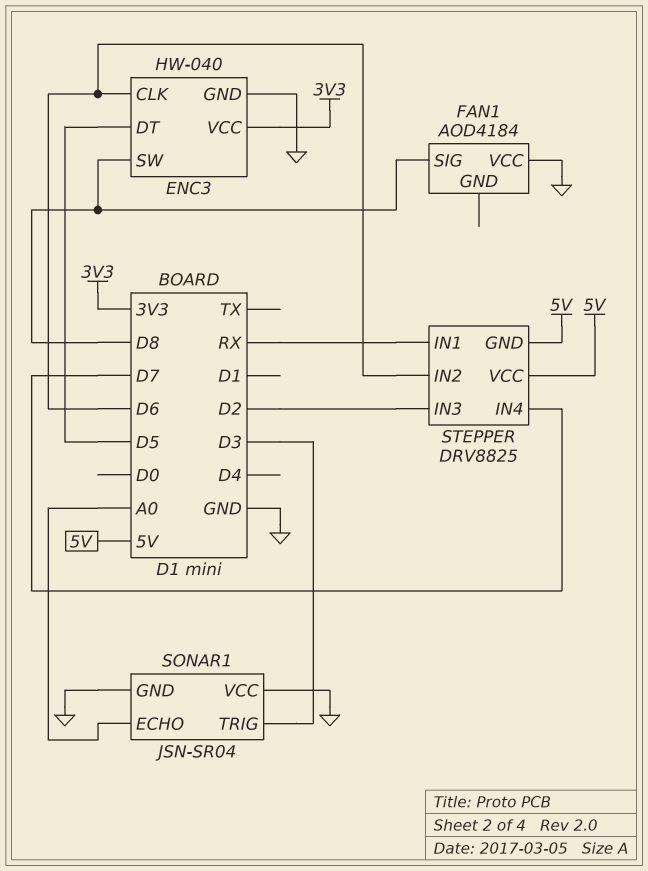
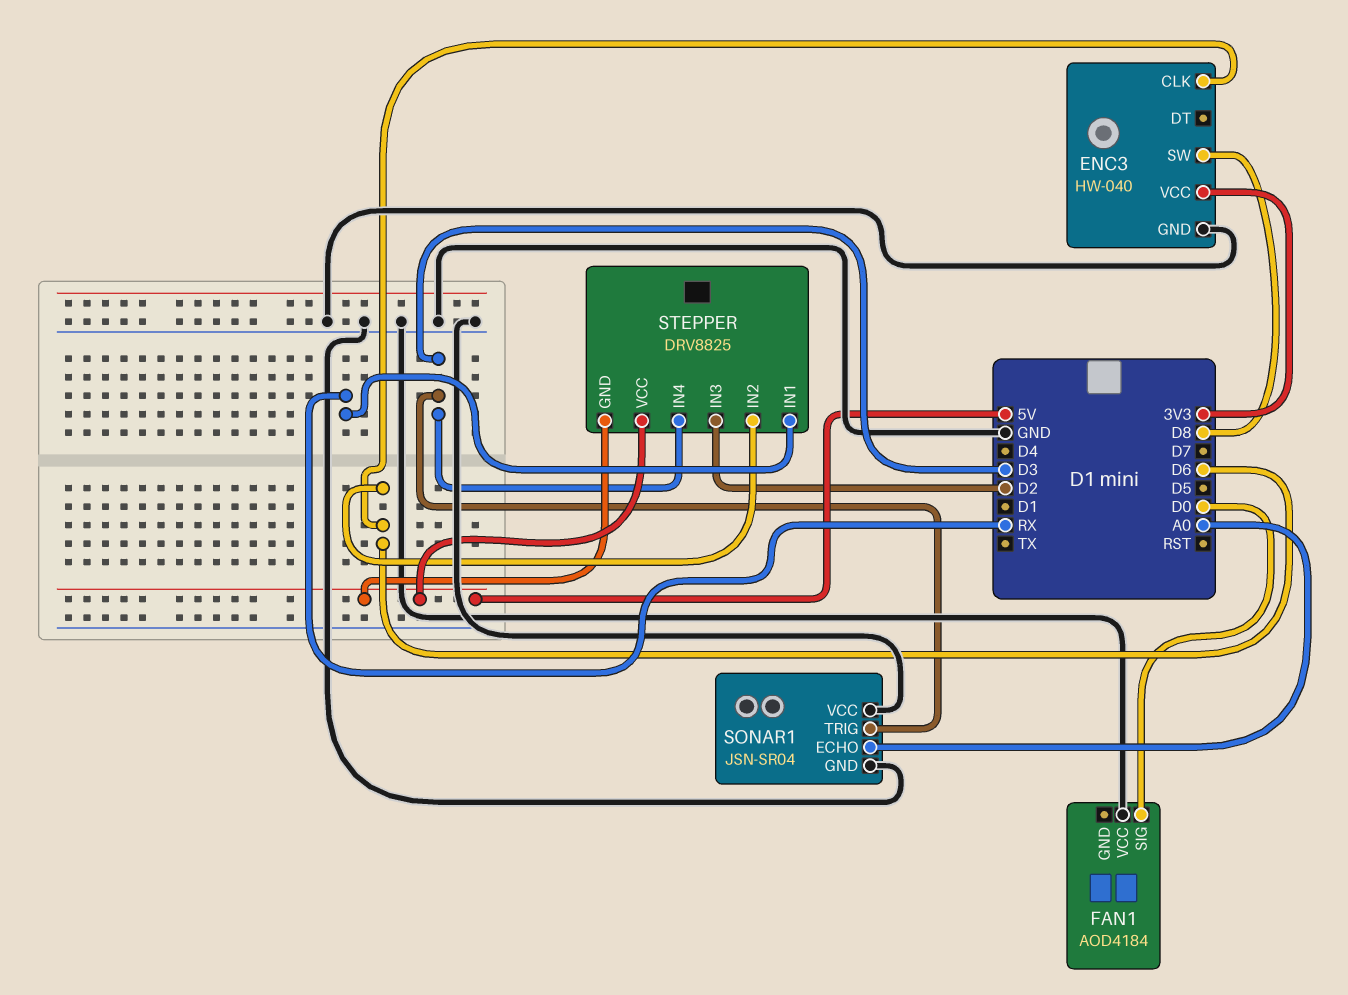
ENC3 pin DT: D5 -> none
FAN1 pin SIG: D8 -> D0
STEPPER pin IN4: D7 -> D3

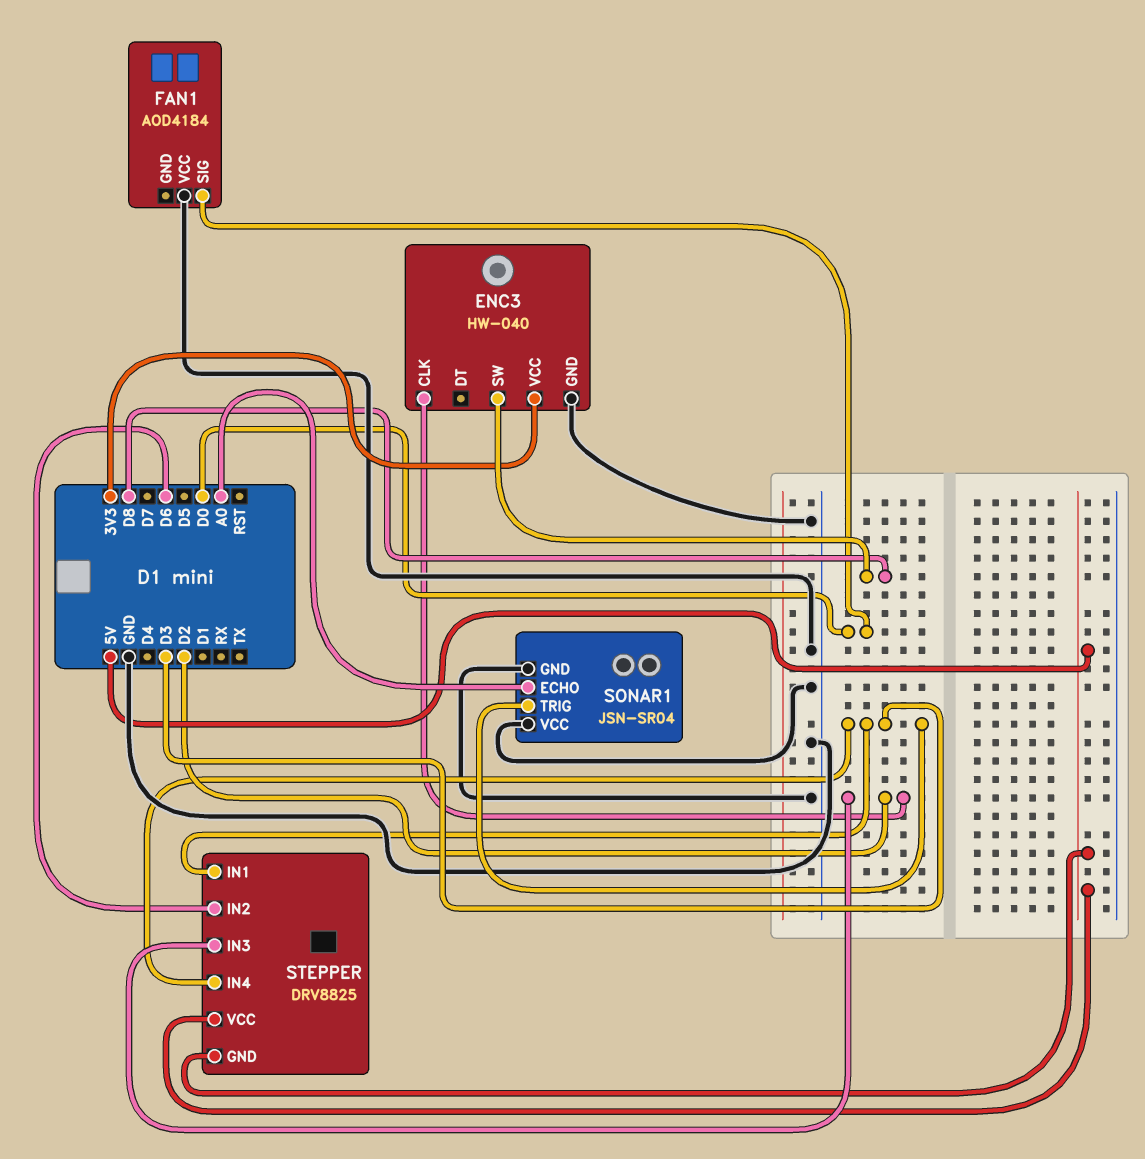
ENC3 pin CLK: D6 -> D2
STEPPER pin IN1: RX -> D3

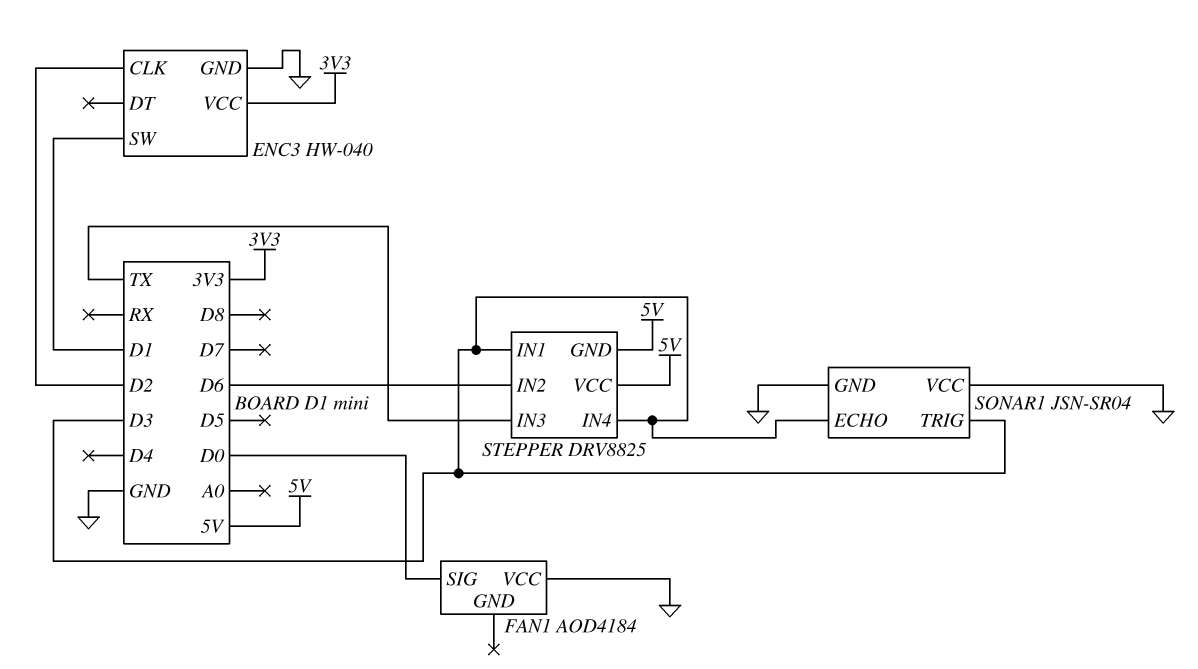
ENC3 pin SW: D8 -> D1
SONAR1 pin ECHO: A0 -> D3
STEPPER pin IN3: D2 -> TX

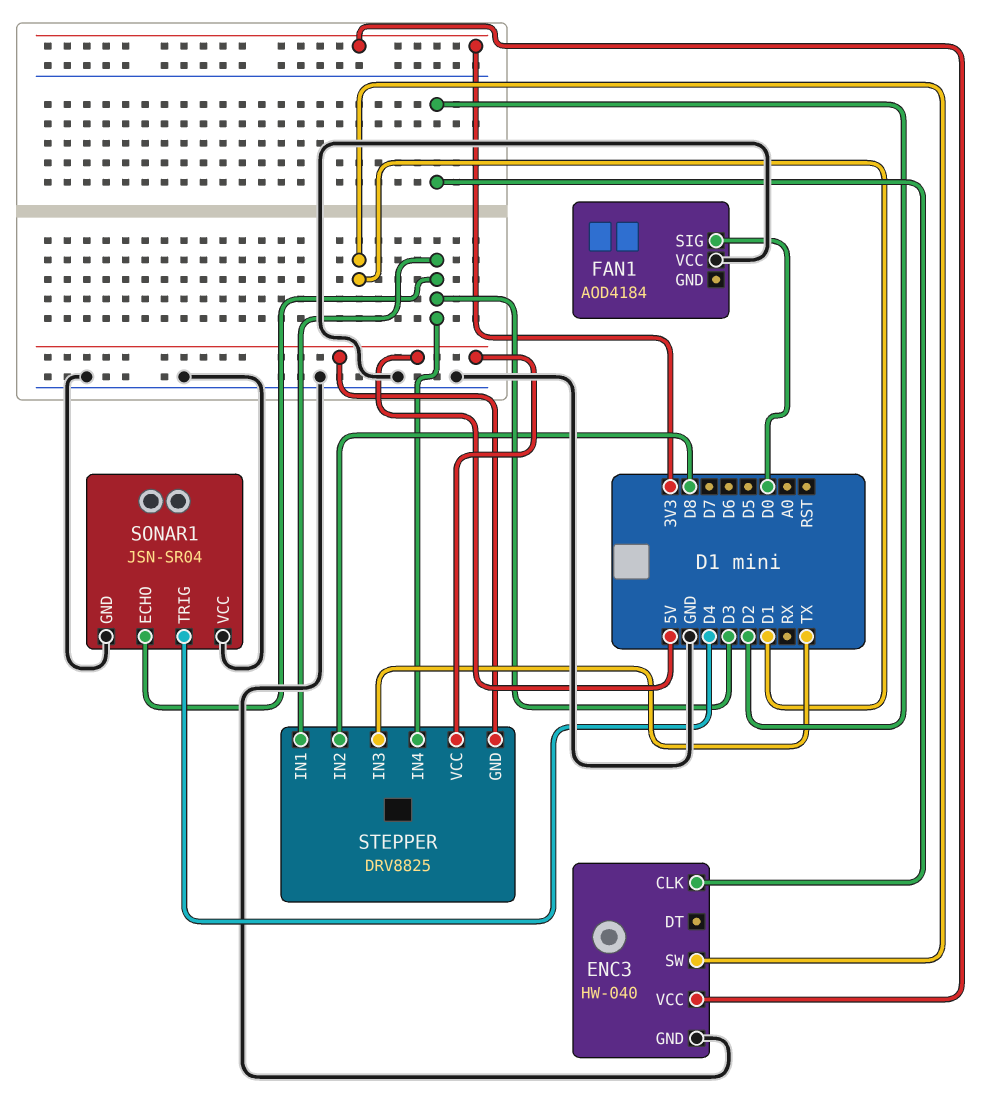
SONAR1 pin TRIG: D3 -> D4
STEPPER pin IN2: D6 -> D8

